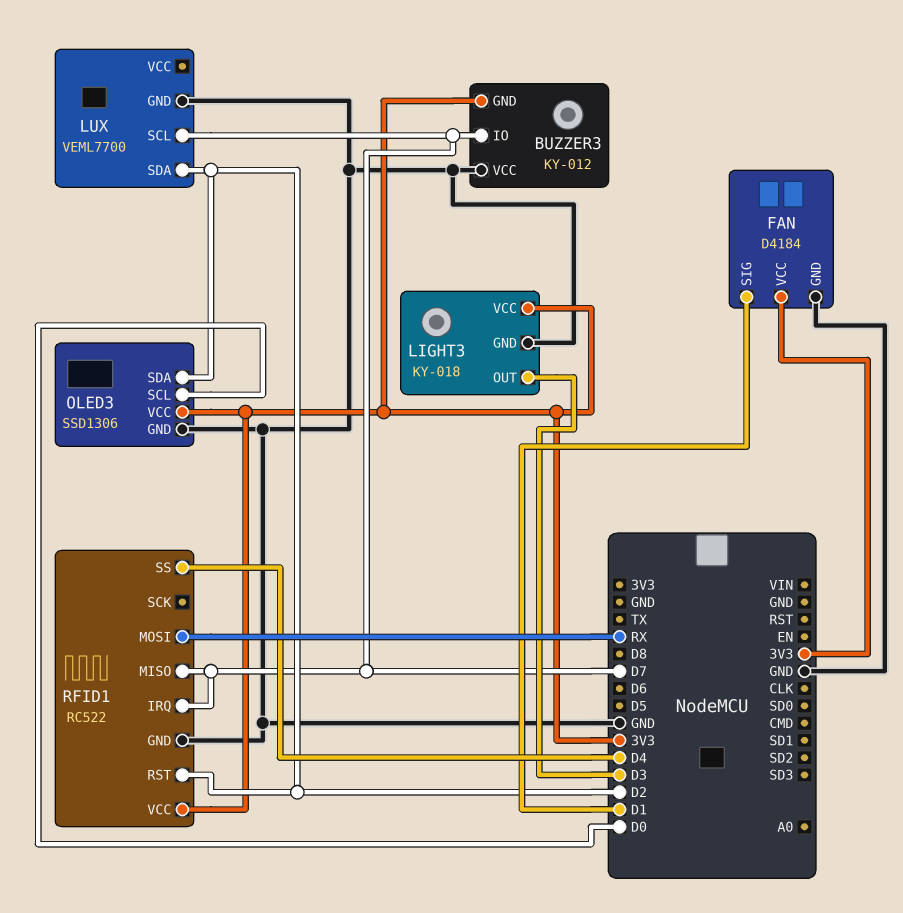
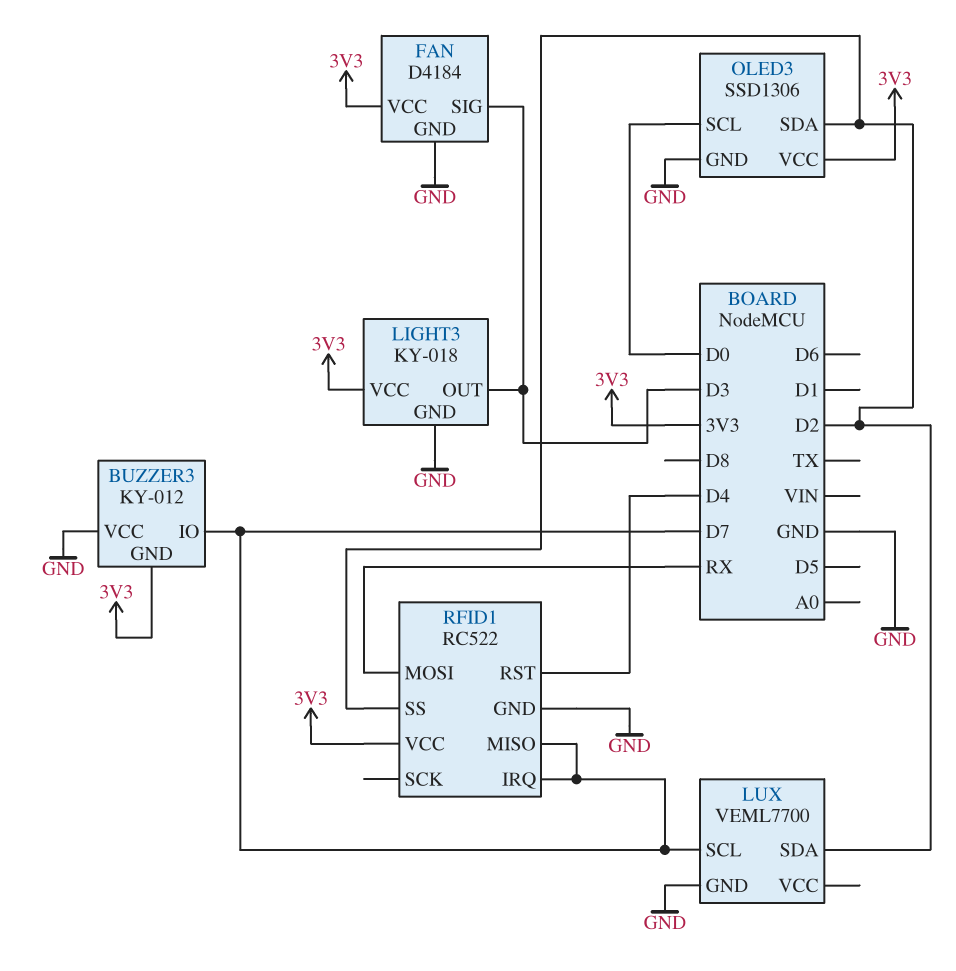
FAN pin SIG: D1 -> D3
RFID1 pin RST: D2 -> D4
RFID1 pin SS: D4 -> D2

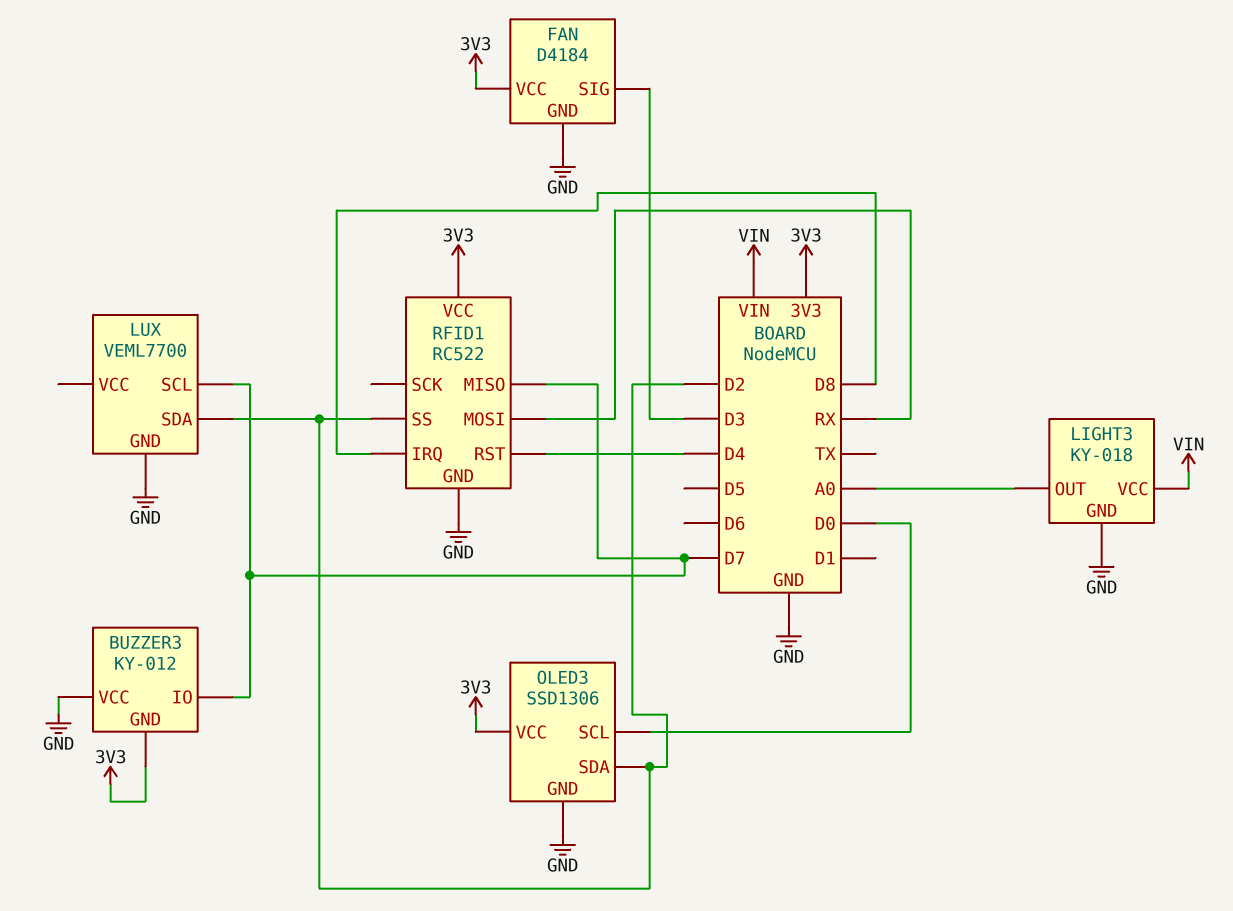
LIGHT3 pin OUT: D3 -> A0
LIGHT3 pin VCC: 3V3 -> VIN
RFID1 pin IRQ: D7 -> D8

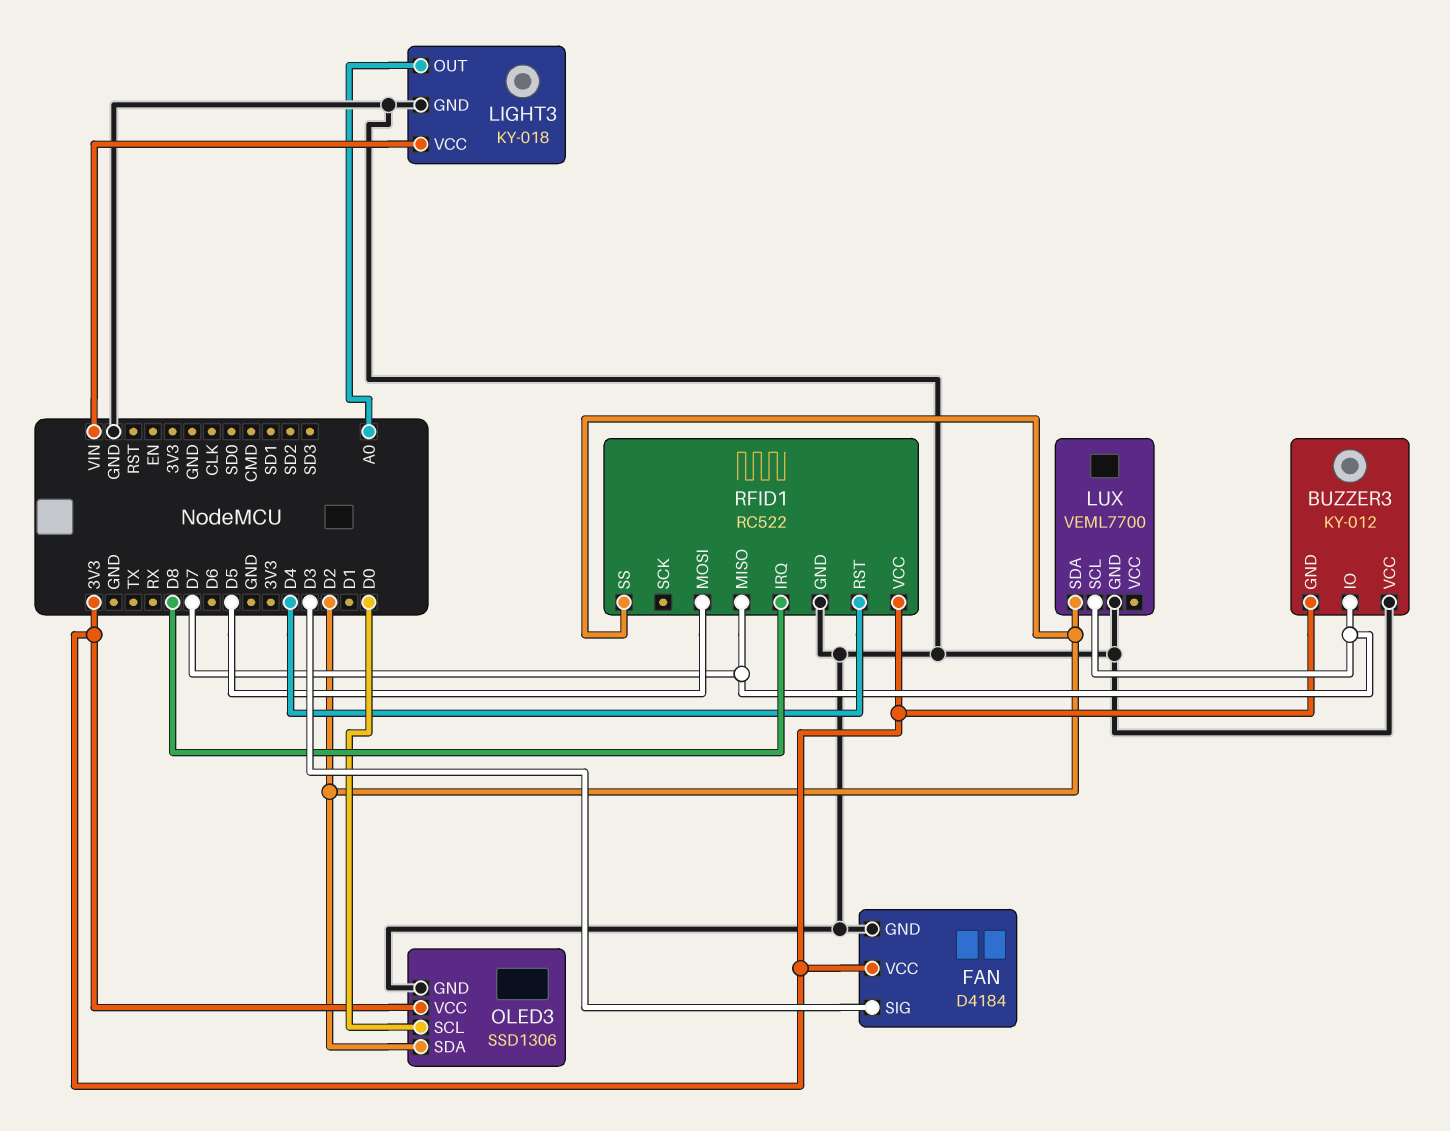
RFID1 pin MOSI: RX -> D5

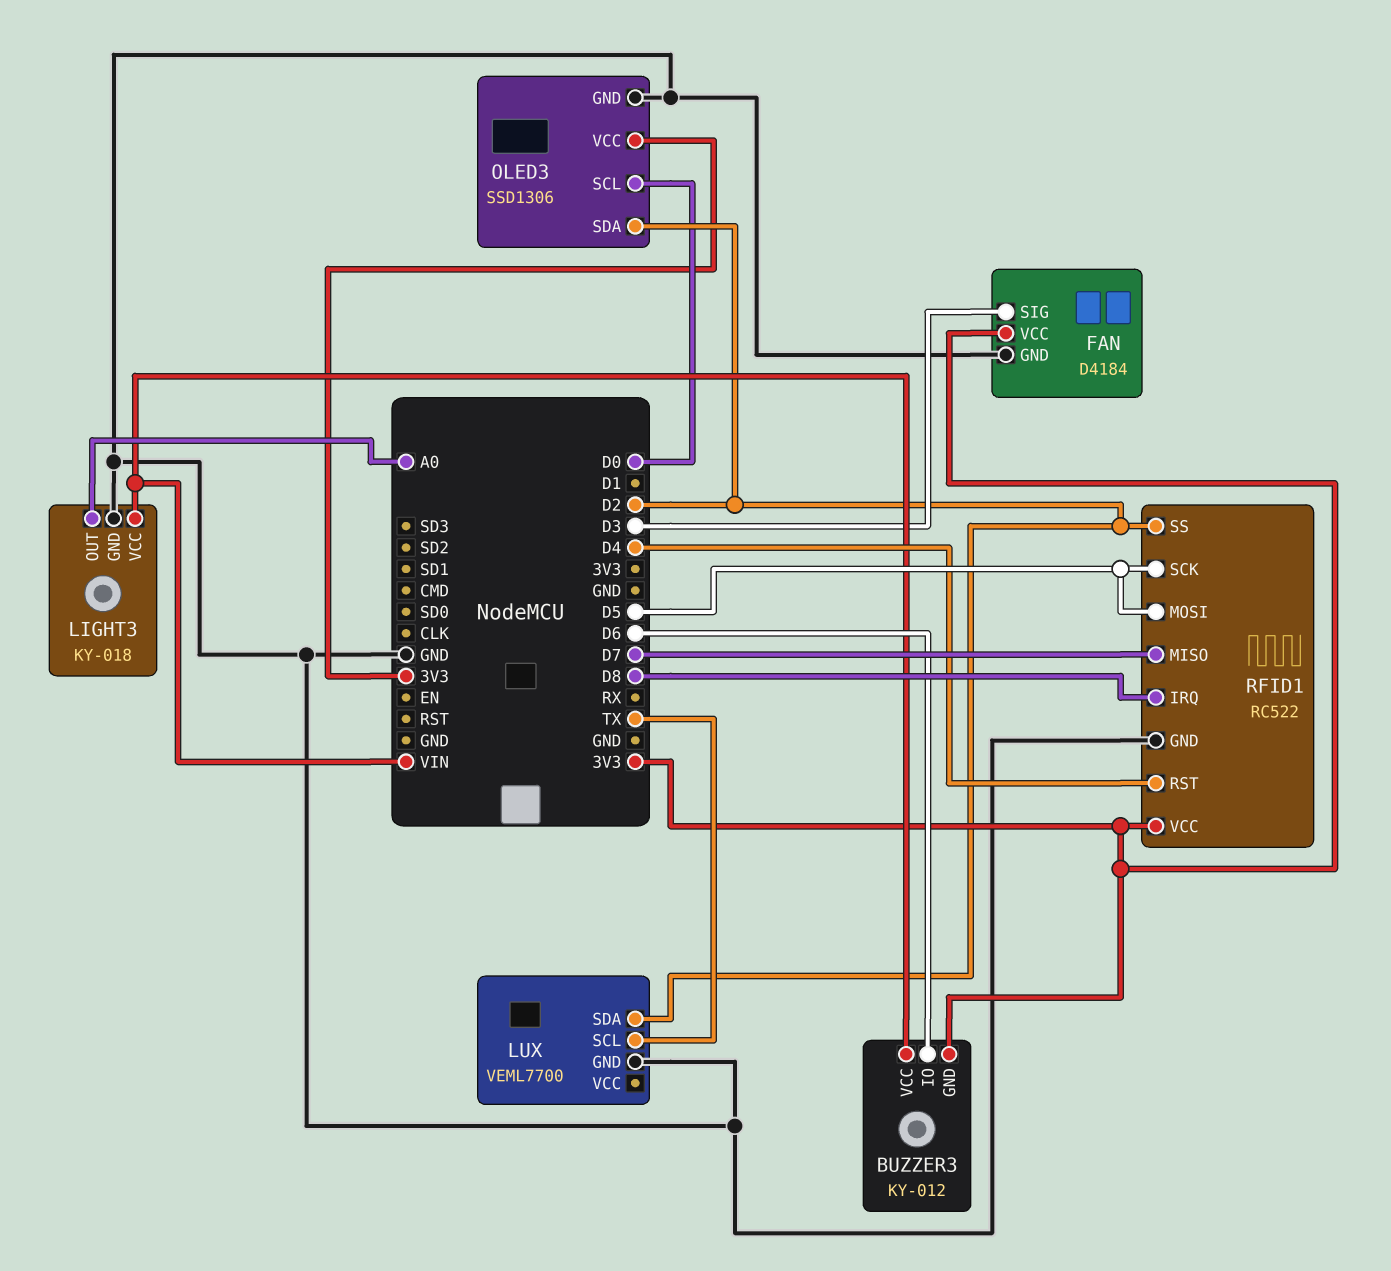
BUZZER3 pin IO: D7 -> D6
BUZZER3 pin VCC: GND -> VIN
LUX pin SCL: D7 -> TX
RFID1 pin SCK: none -> D5

